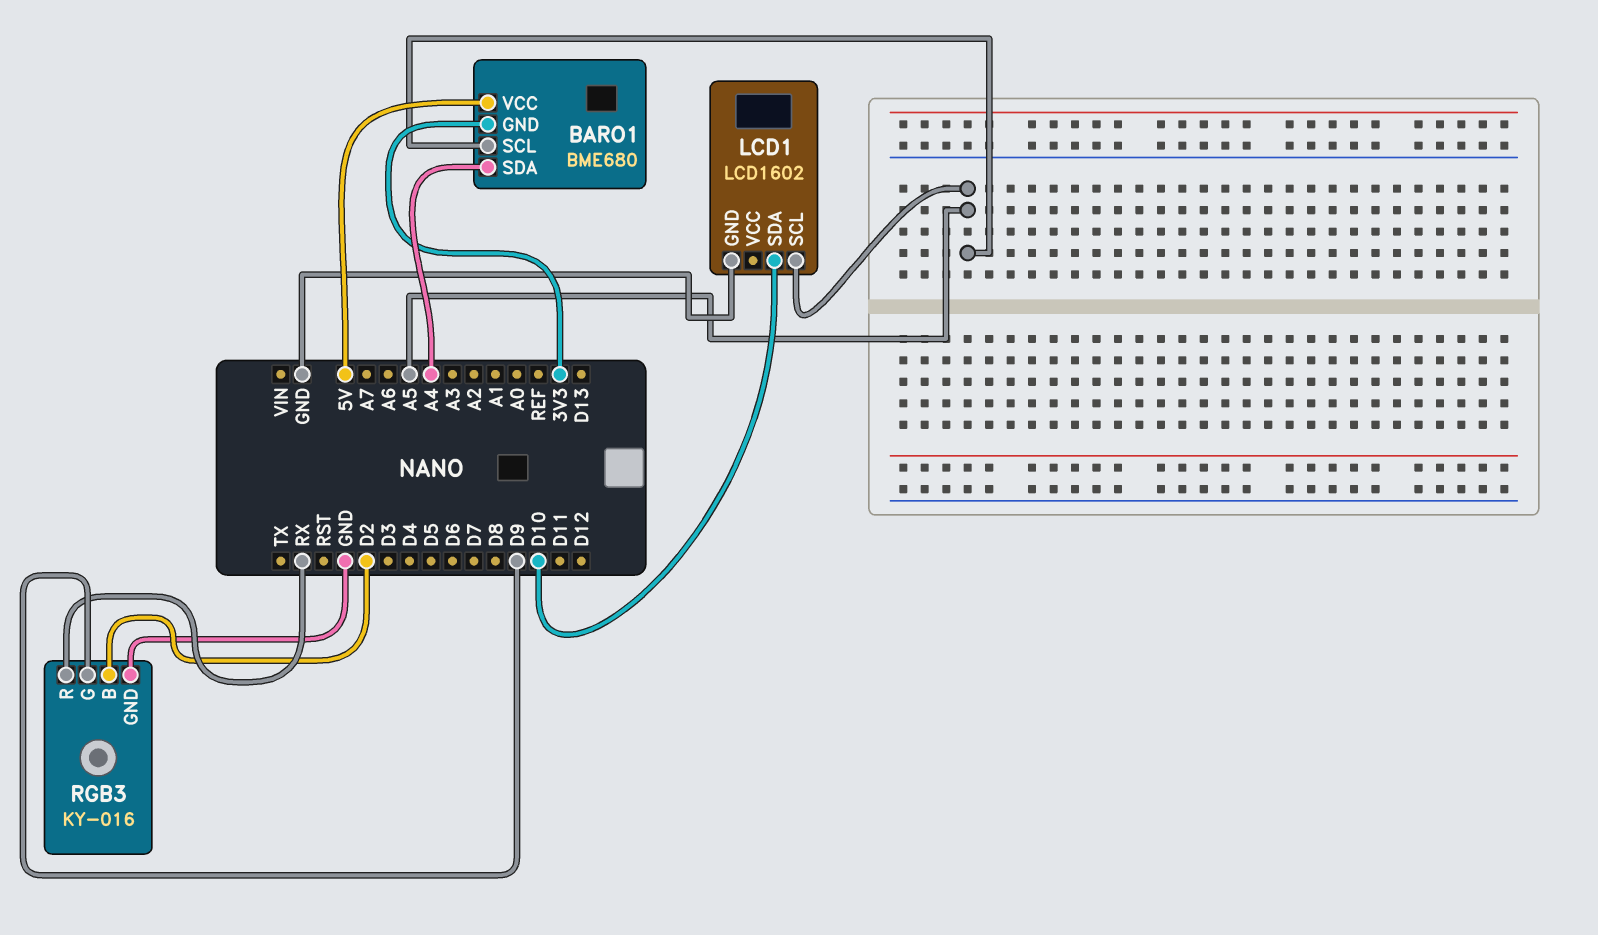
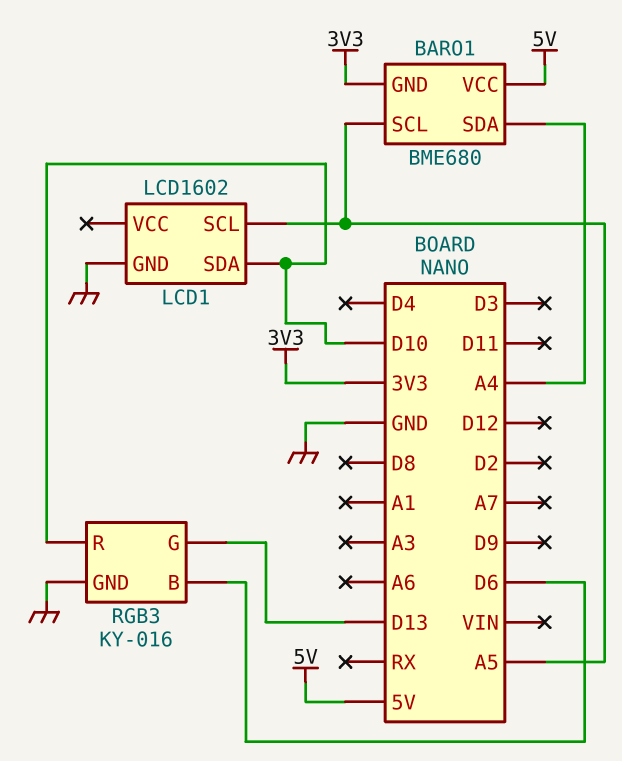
RGB3 pin B: D2 -> D6
RGB3 pin G: D9 -> D13
RGB3 pin R: RX -> D10

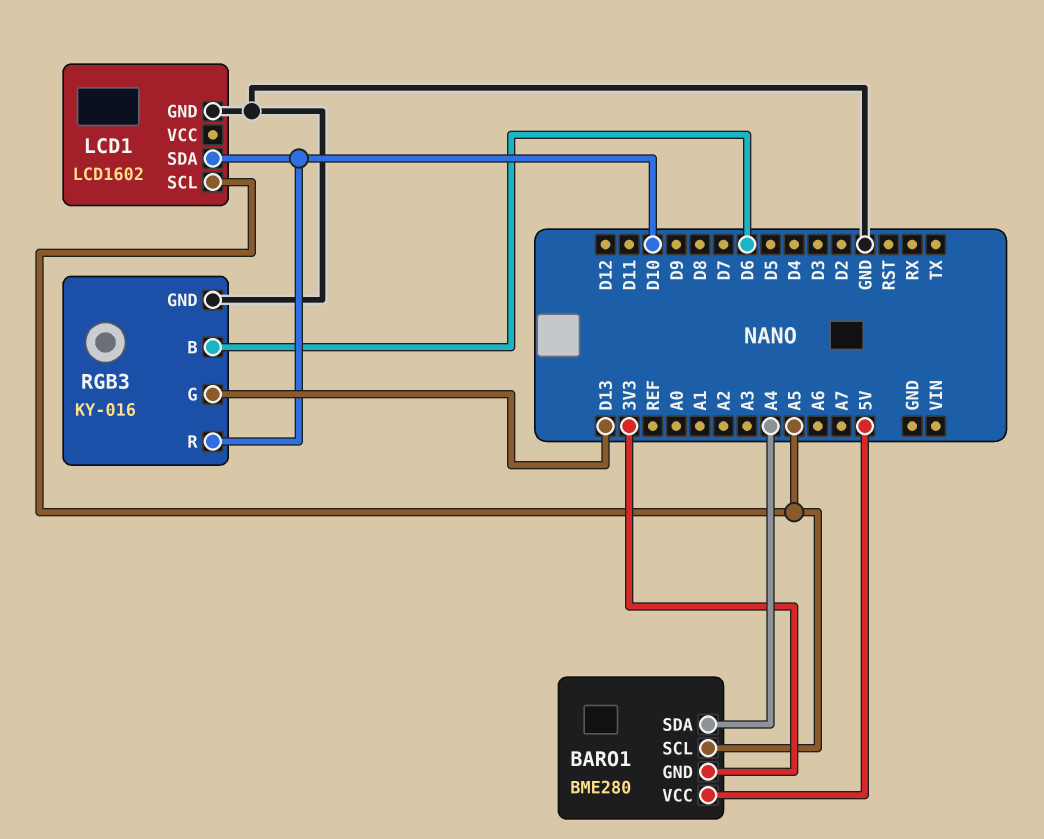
BARO1: BME680 -> BME280

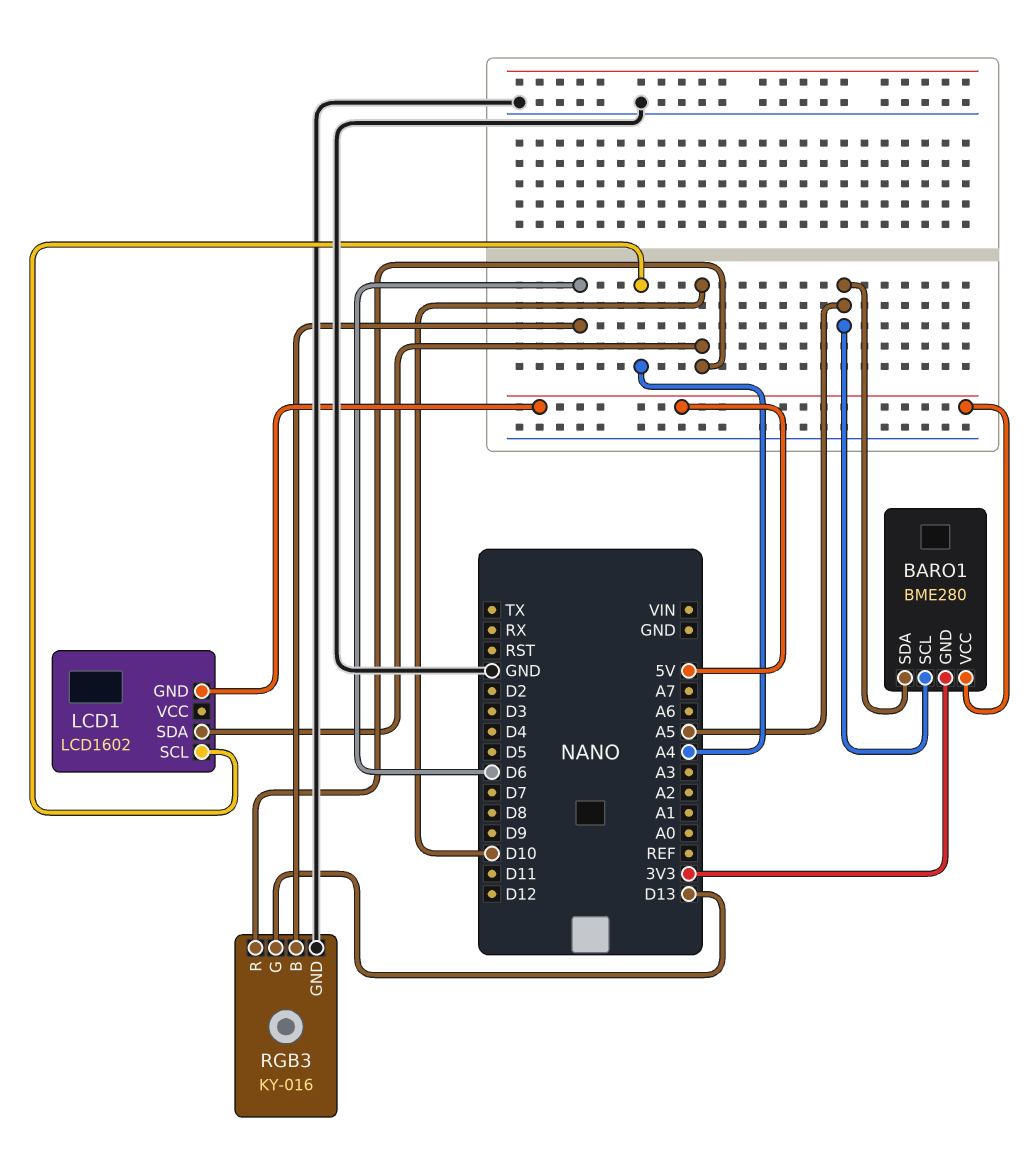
BARO1 pin SDA: A4 -> A5
LCD1 pin GND: GND -> 5V
LCD1 pin SCL: A5 -> A4

